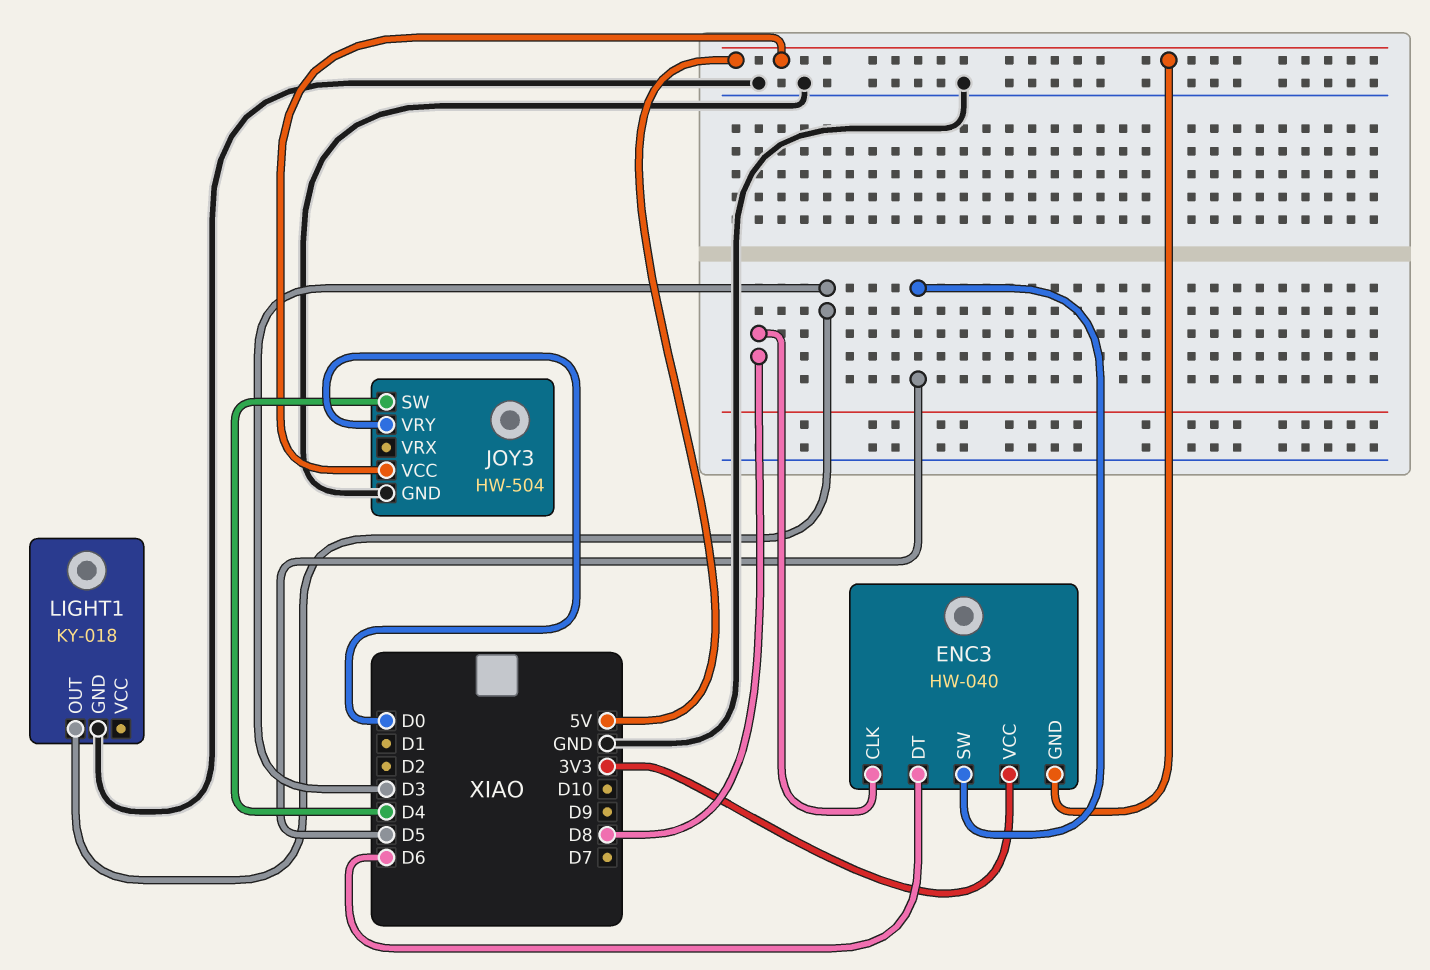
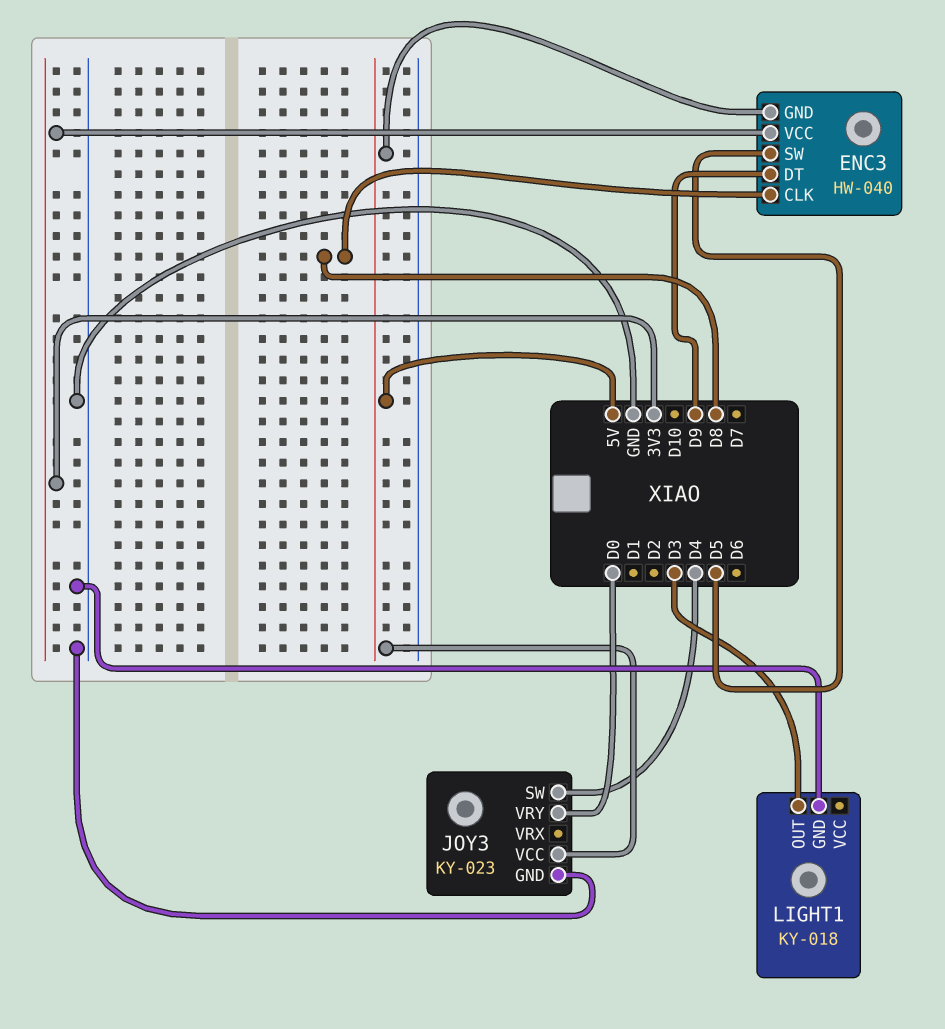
ENC3 pin DT: D6 -> D9
JOY3: HW-504 -> KY-023

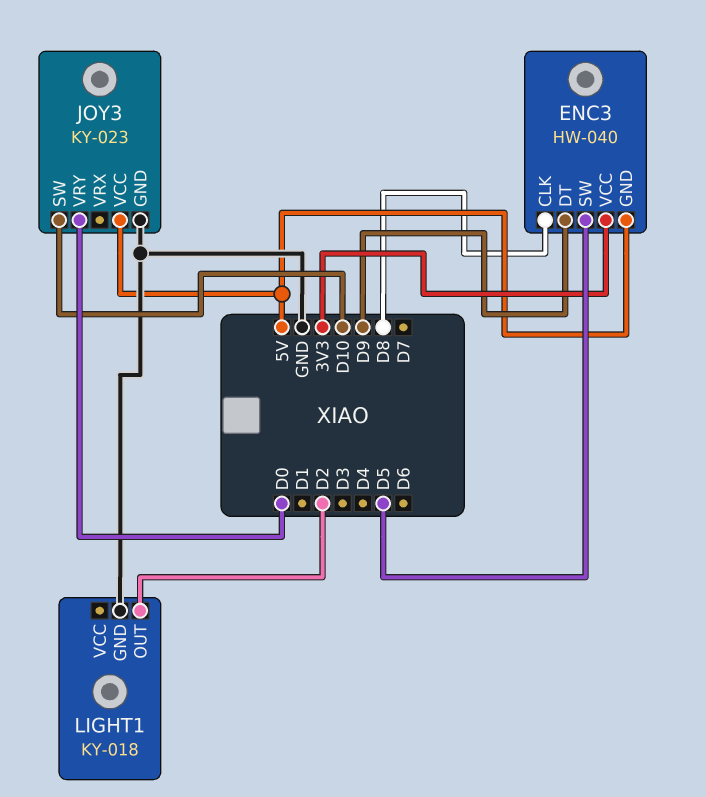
JOY3 pin SW: D4 -> D10
LIGHT1 pin OUT: D3 -> D2

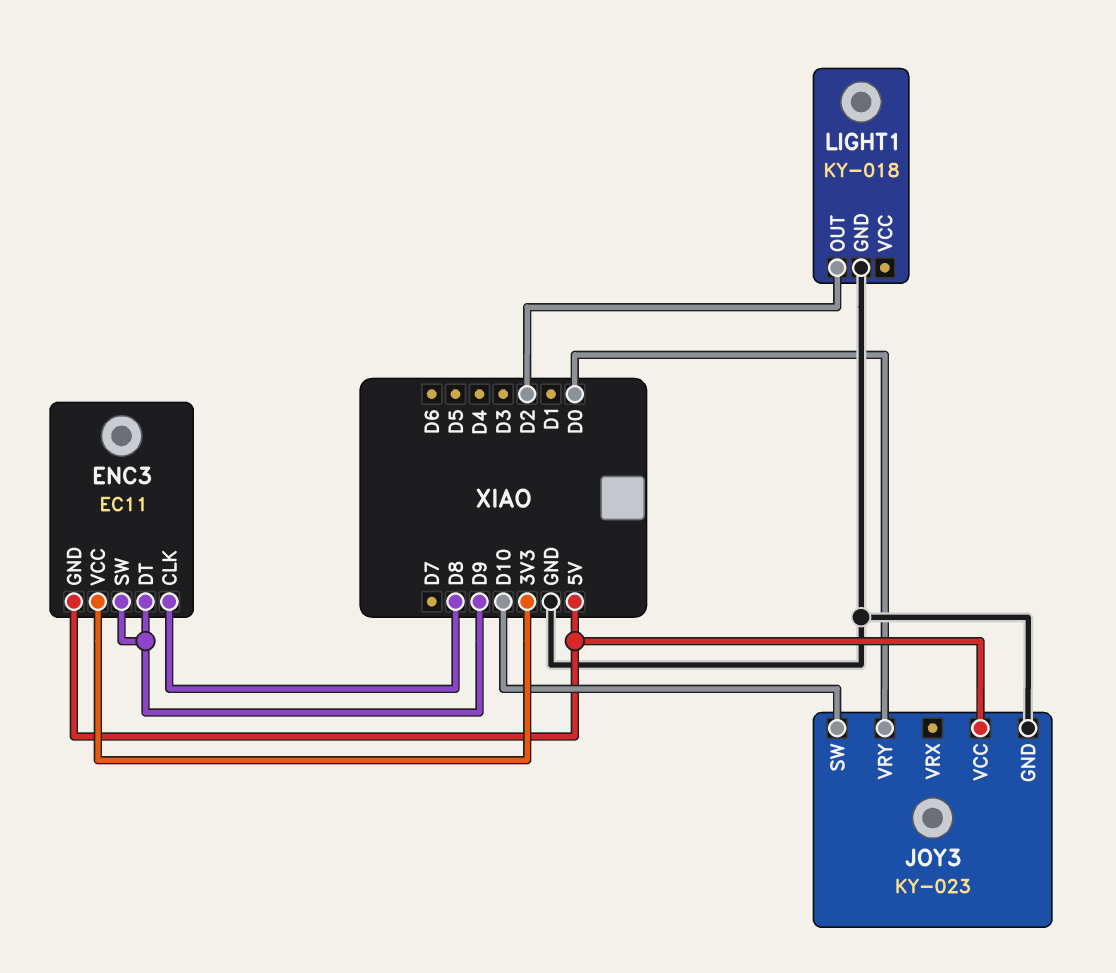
ENC3: HW-040 -> EC11
ENC3 pin SW: D5 -> D9

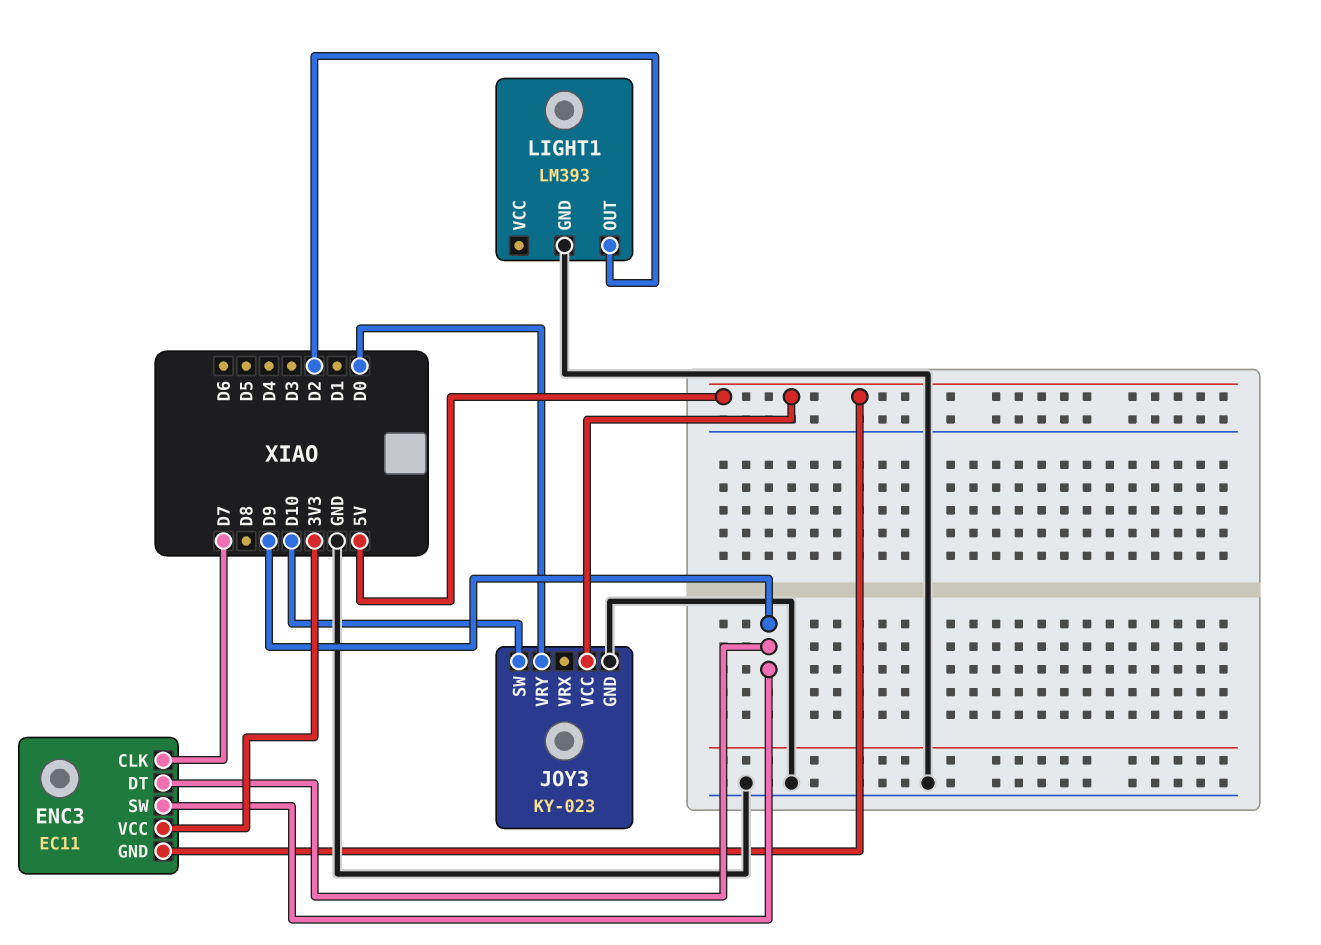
ENC3 pin CLK: D8 -> D7
LIGHT1: KY-018 -> LM393

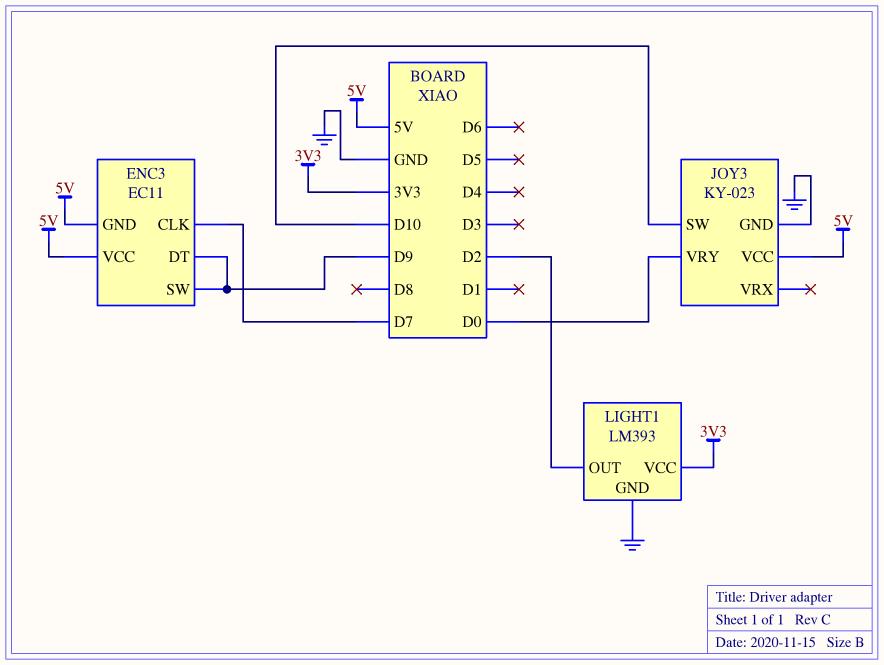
ENC3 pin VCC: 3V3 -> 5V
LIGHT1 pin VCC: none -> 3V3

